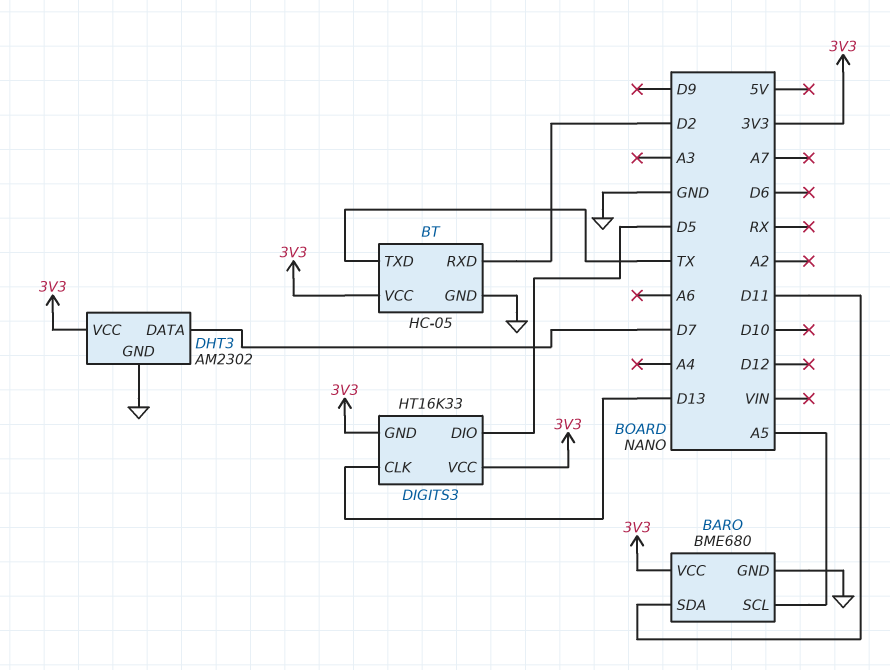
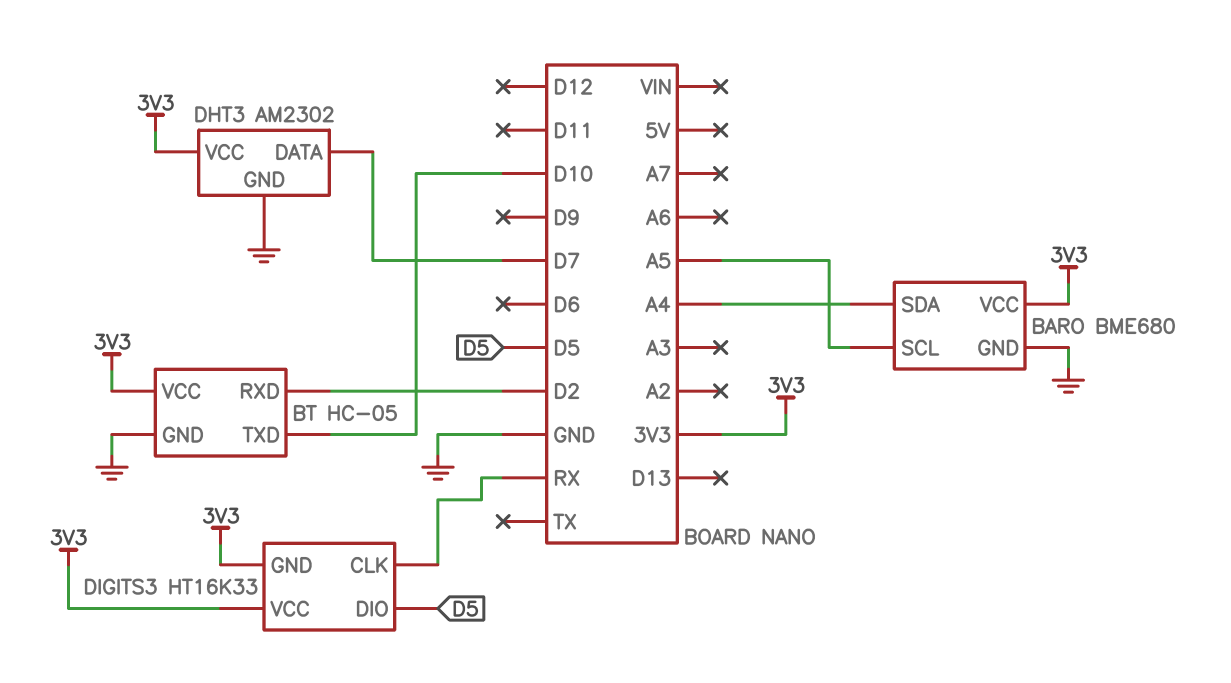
BARO pin SDA: D11 -> A4
BT pin TXD: TX -> D10
DIGITS3 pin CLK: D13 -> RX

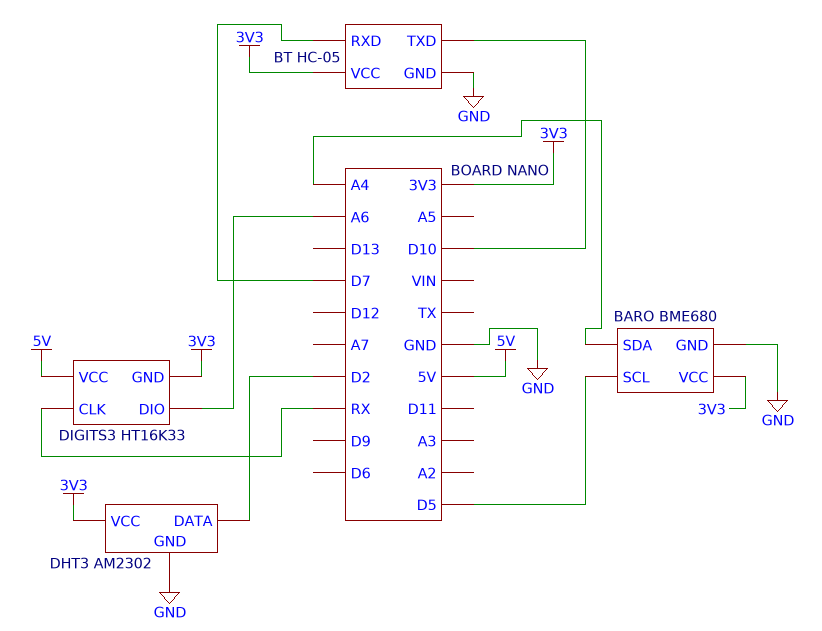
BARO pin SCL: A5 -> D5
BT pin RXD: D2 -> D7
DHT3 pin DATA: D7 -> D2
DIGITS3 pin DIO: D5 -> A6
DIGITS3 pin VCC: 3V3 -> 5V

